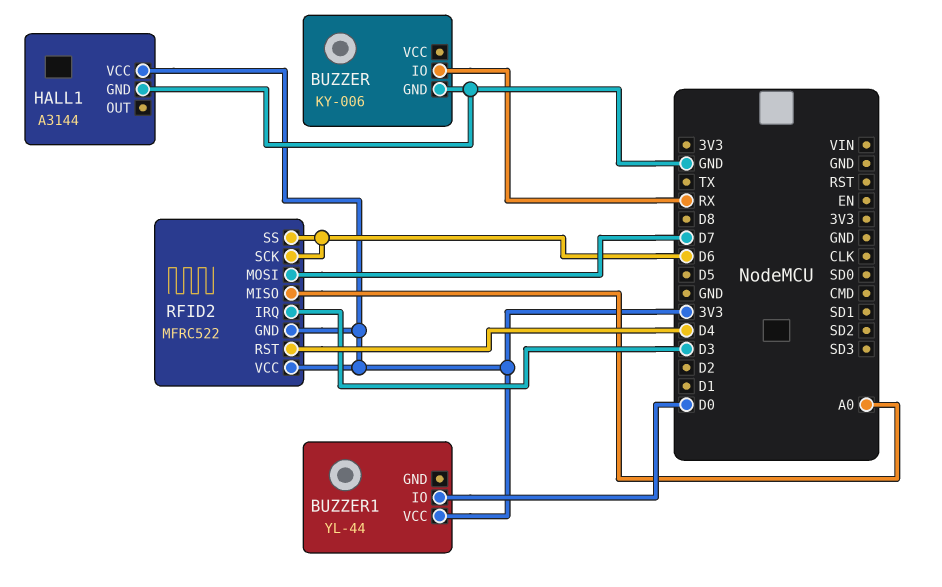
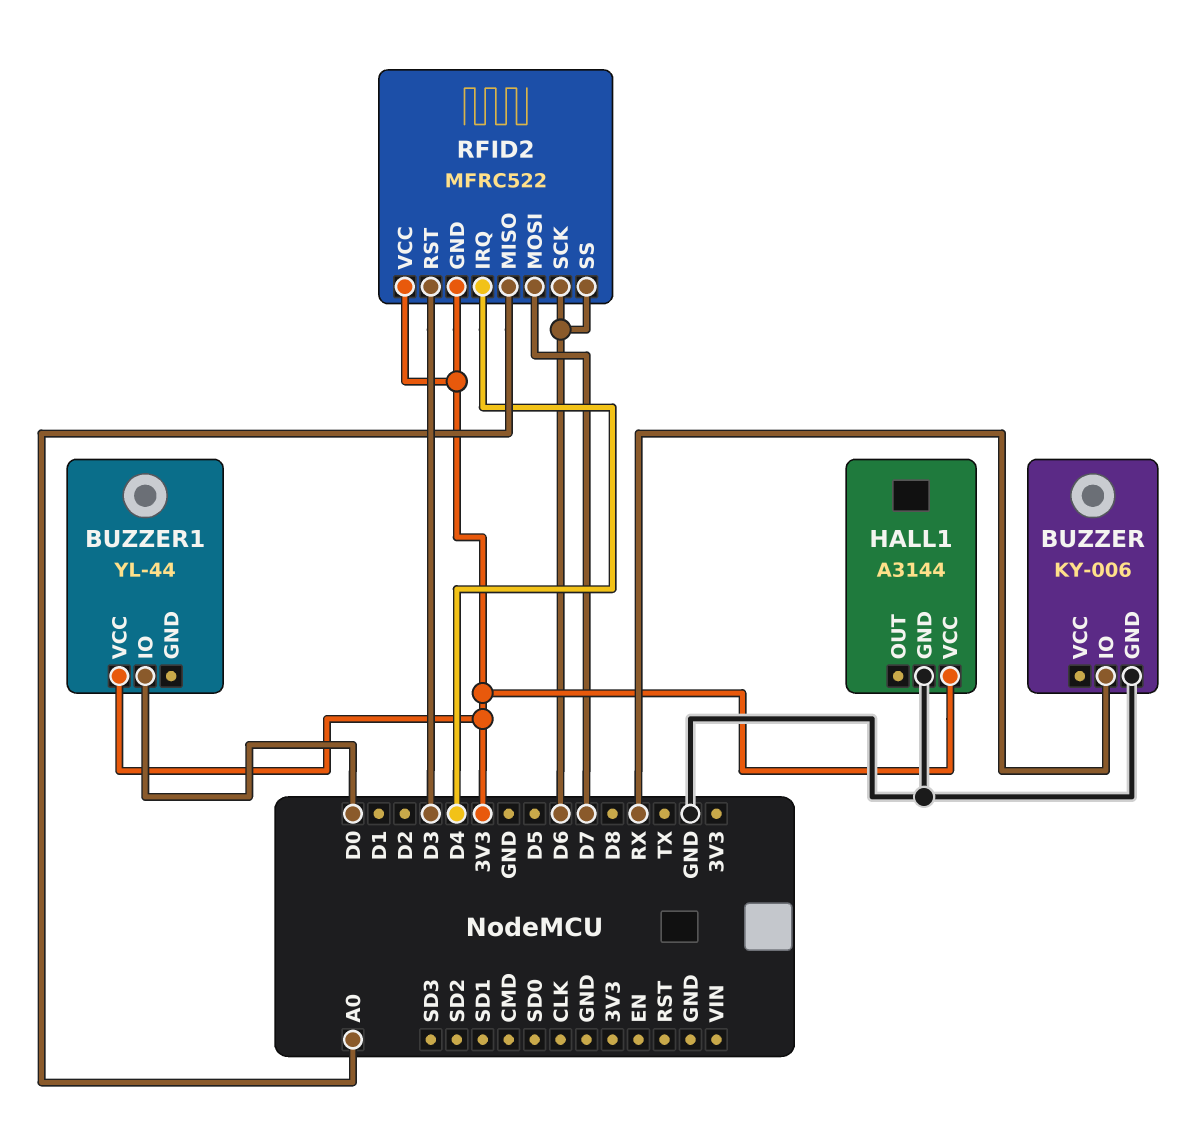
RFID2 pin IRQ: D3 -> D4
RFID2 pin RST: D4 -> D3

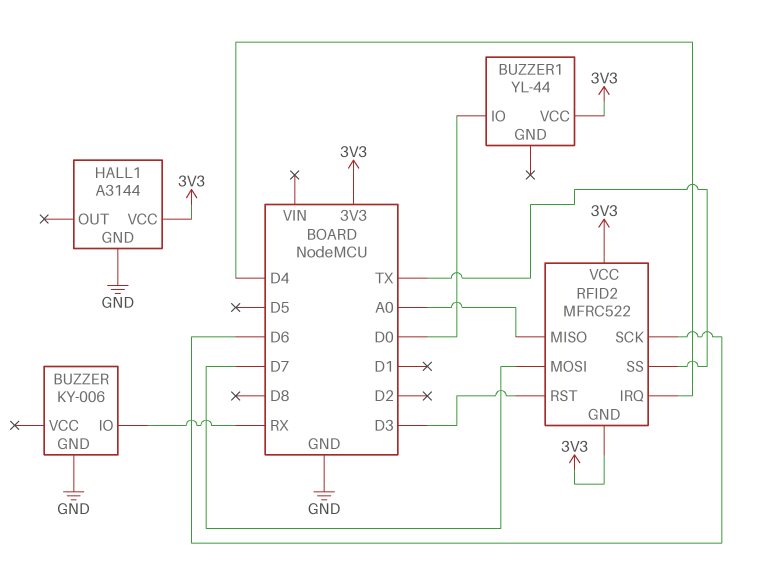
RFID2 pin SS: D6 -> TX

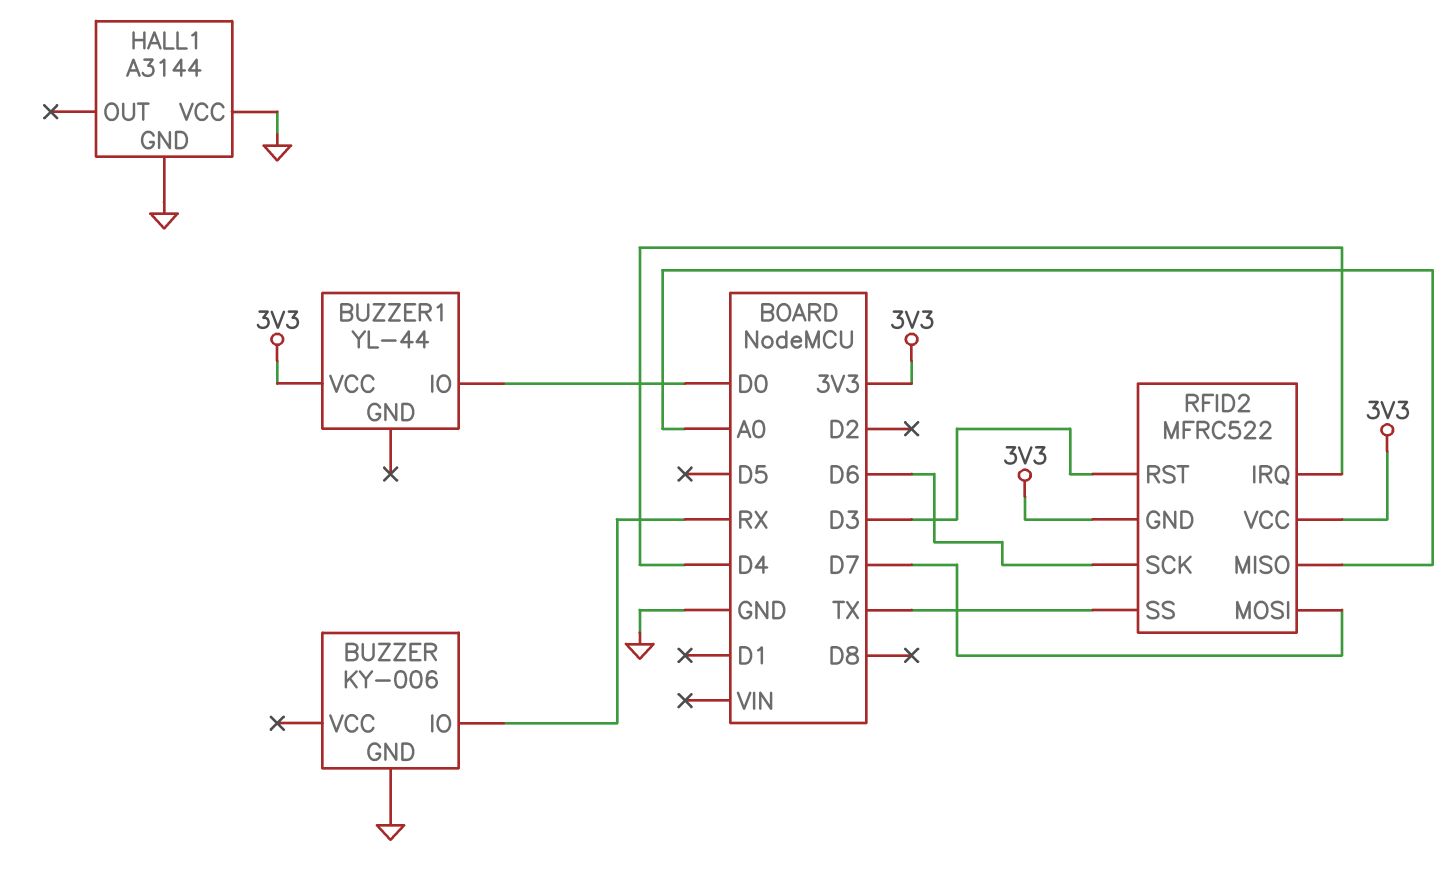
HALL1 pin VCC: 3V3 -> GND

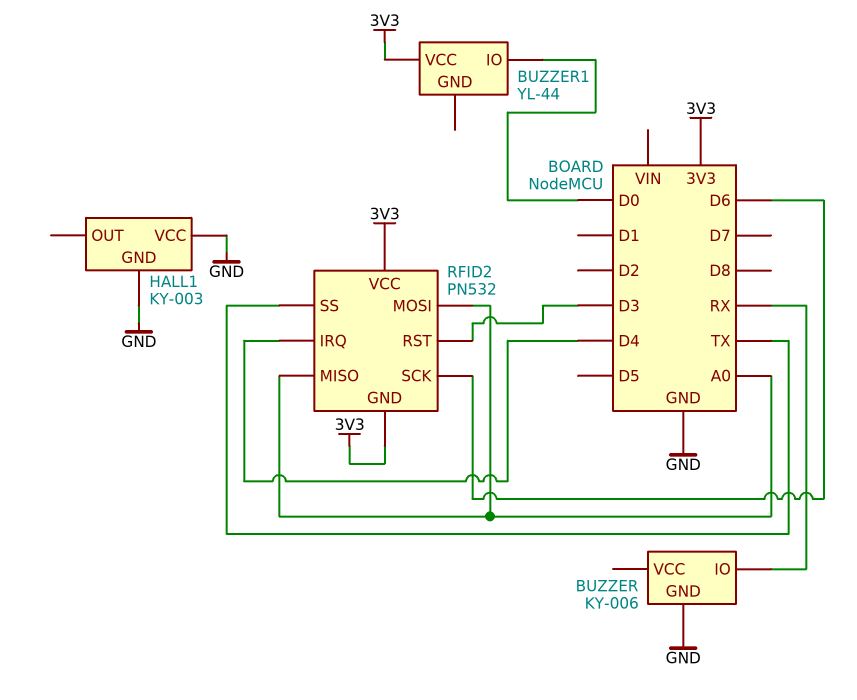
HALL1: A3144 -> KY-003
RFID2: MFRC522 -> PN532
RFID2 pin MOSI: D7 -> A0

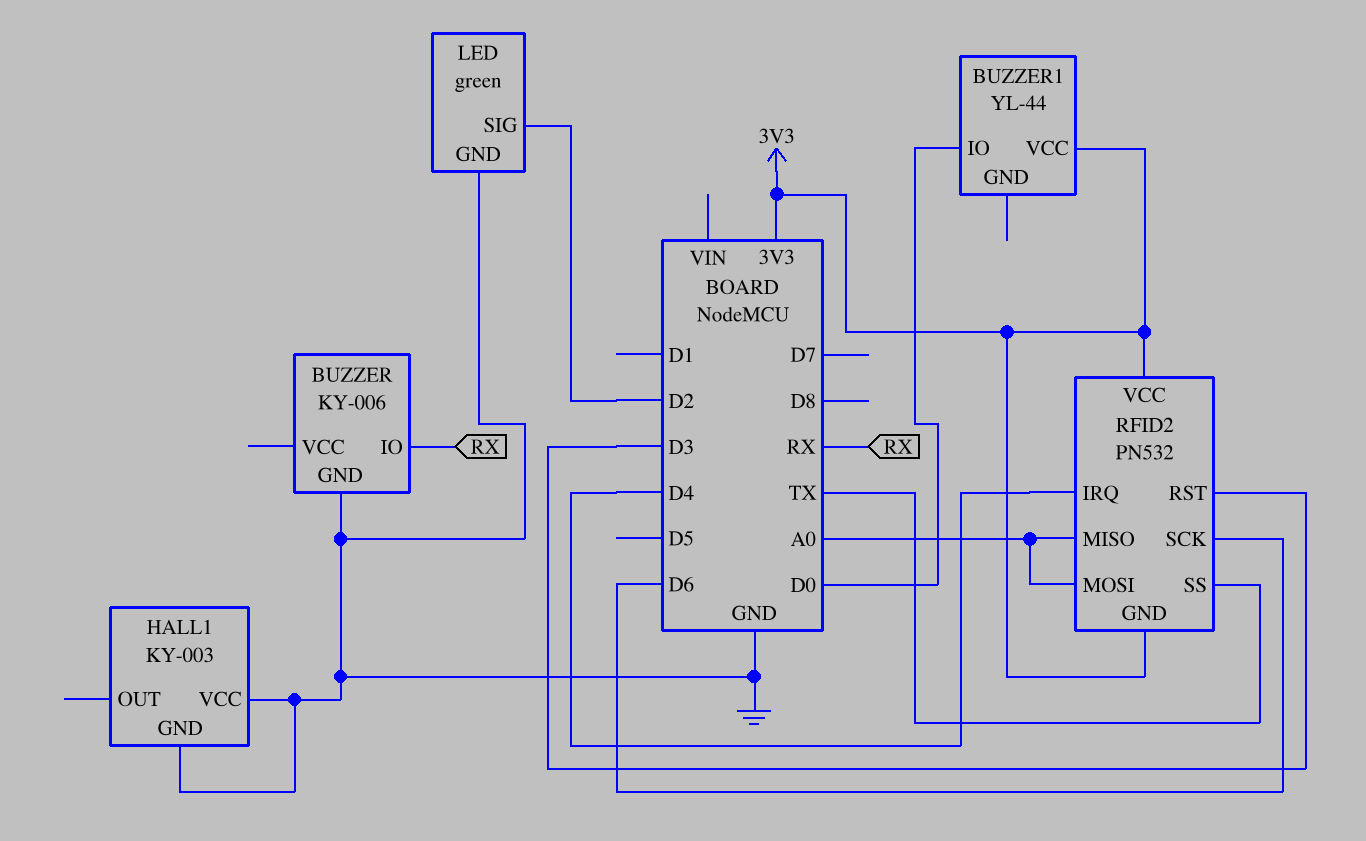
LED: none -> green
LED pin GND: none -> GND
LED pin SIG: none -> D2

